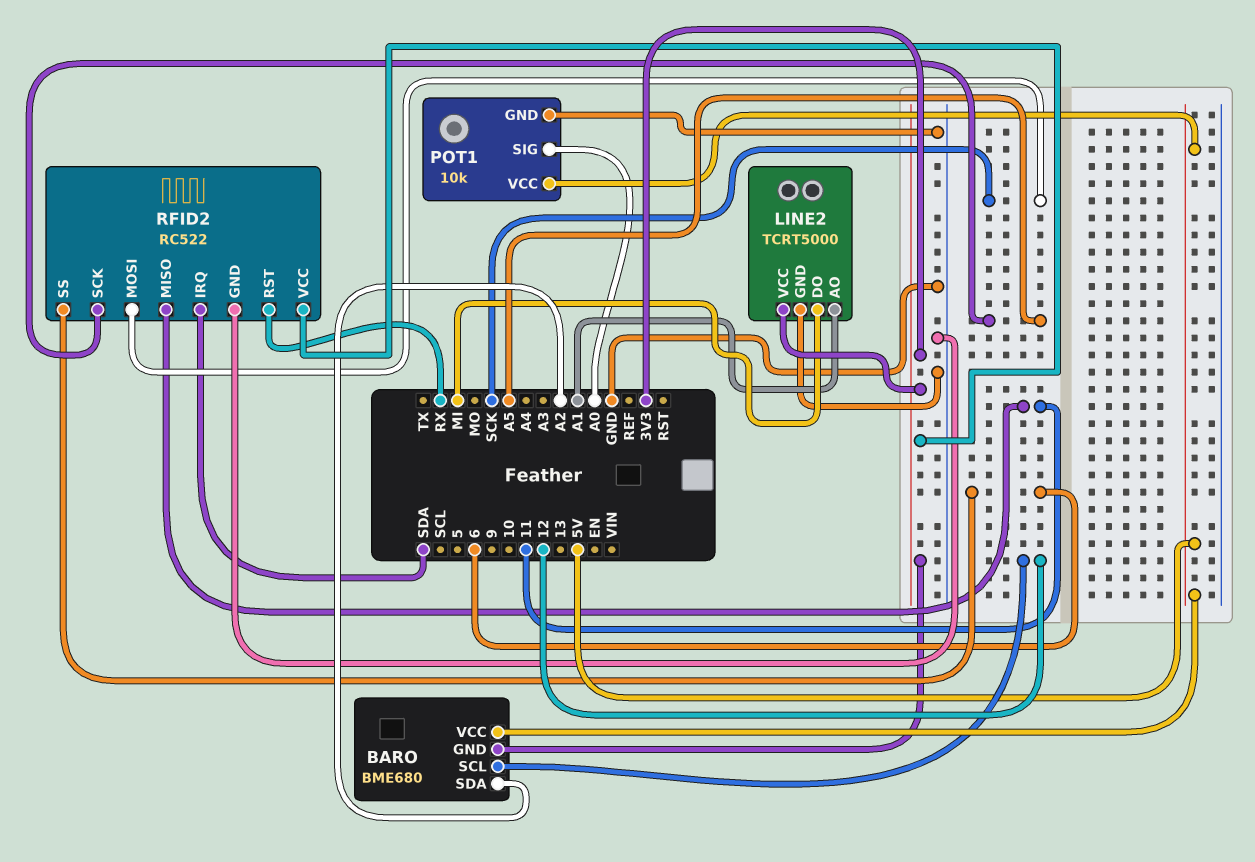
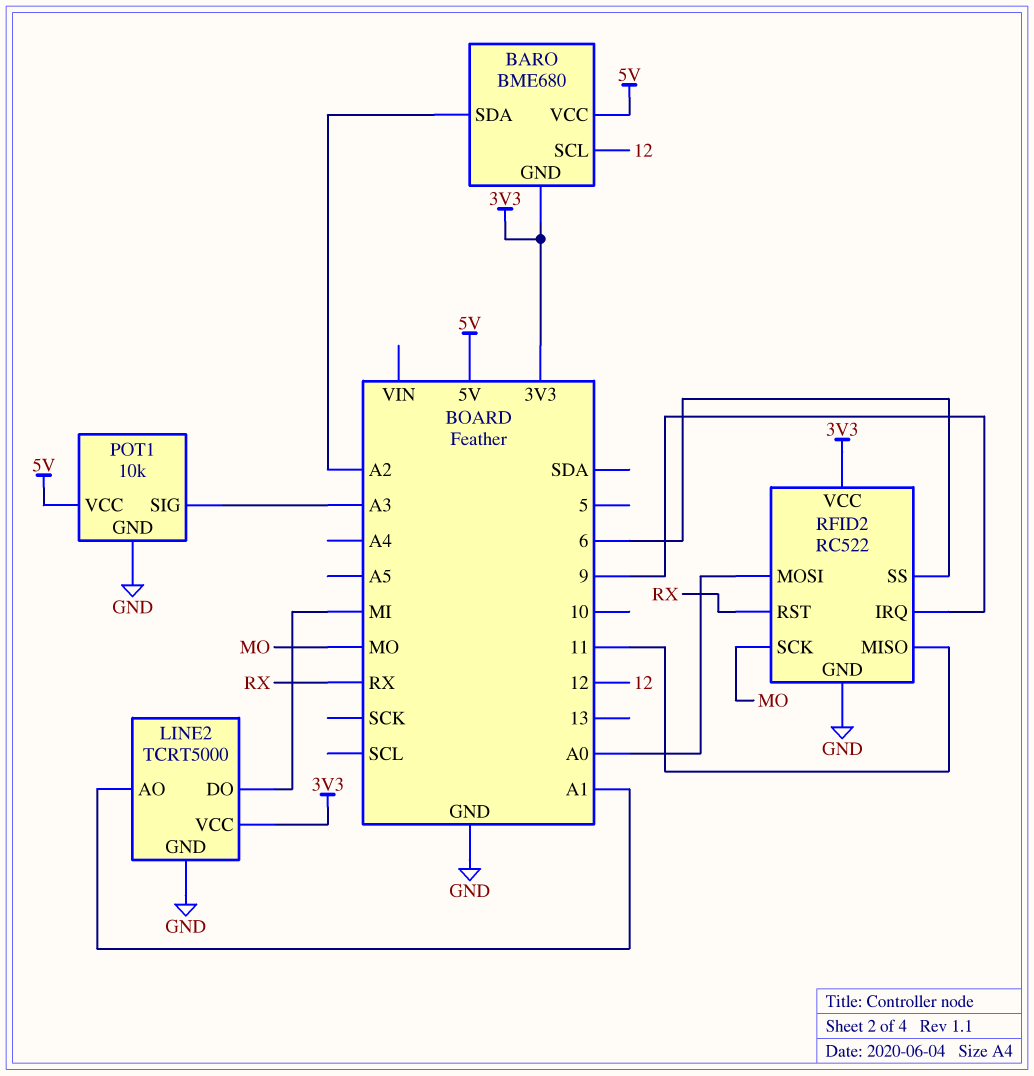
POT1 pin SIG: A0 -> A3
RFID2 pin IRQ: SDA -> 9
RFID2 pin MOSI: SCK -> A0
RFID2 pin SCK: A5 -> MO

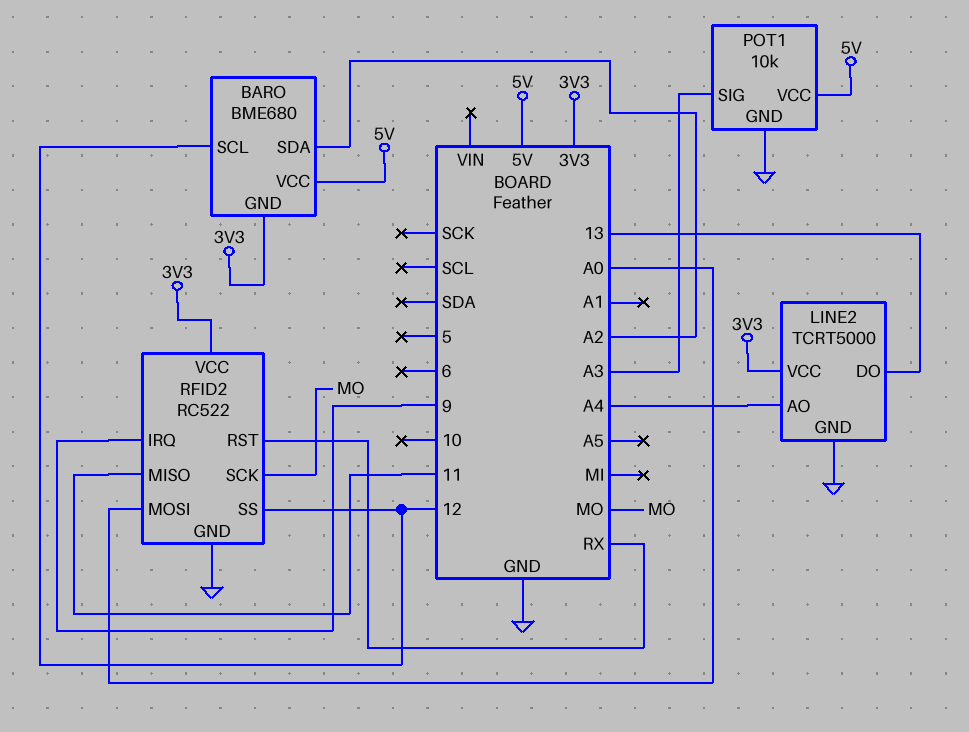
LINE2 pin AO: A1 -> A4
LINE2 pin DO: MI -> 13
RFID2 pin SS: 6 -> 12

